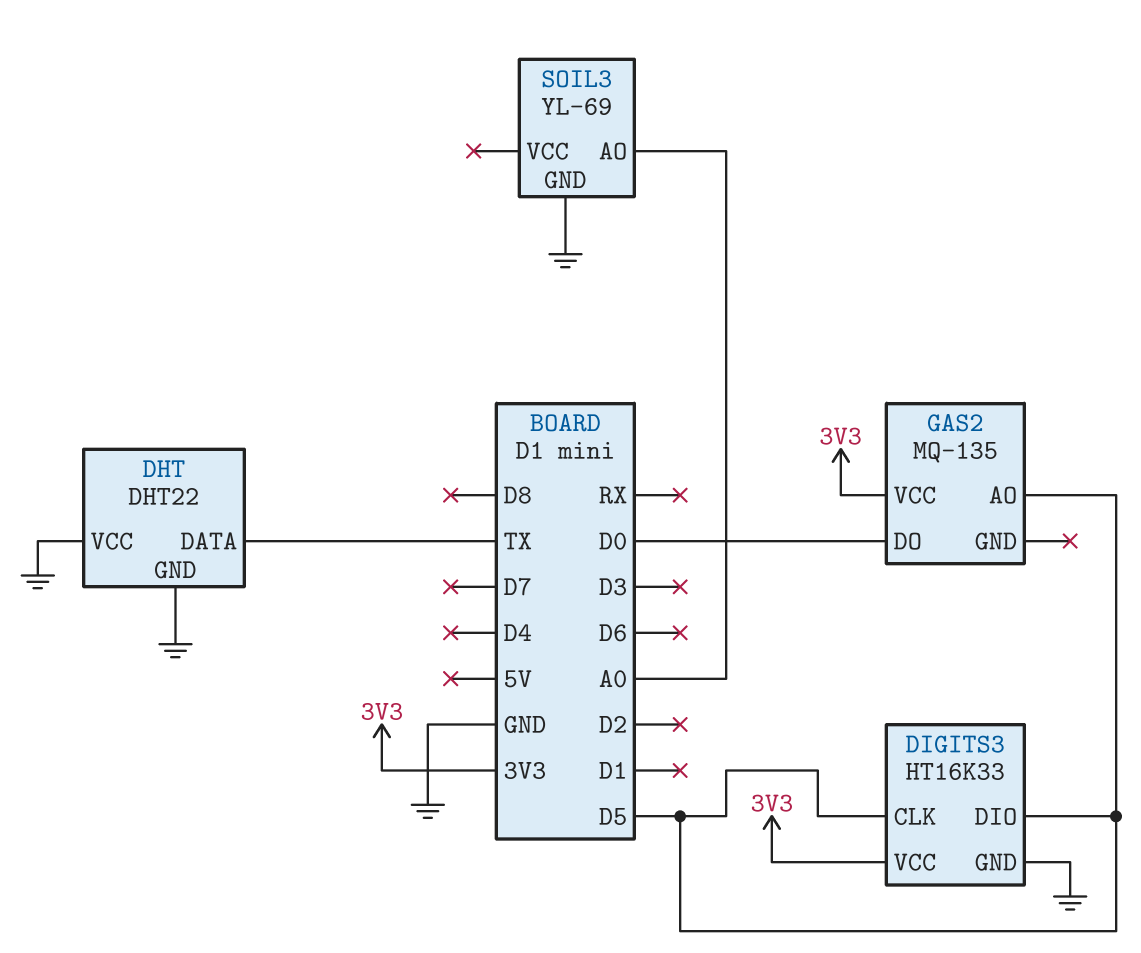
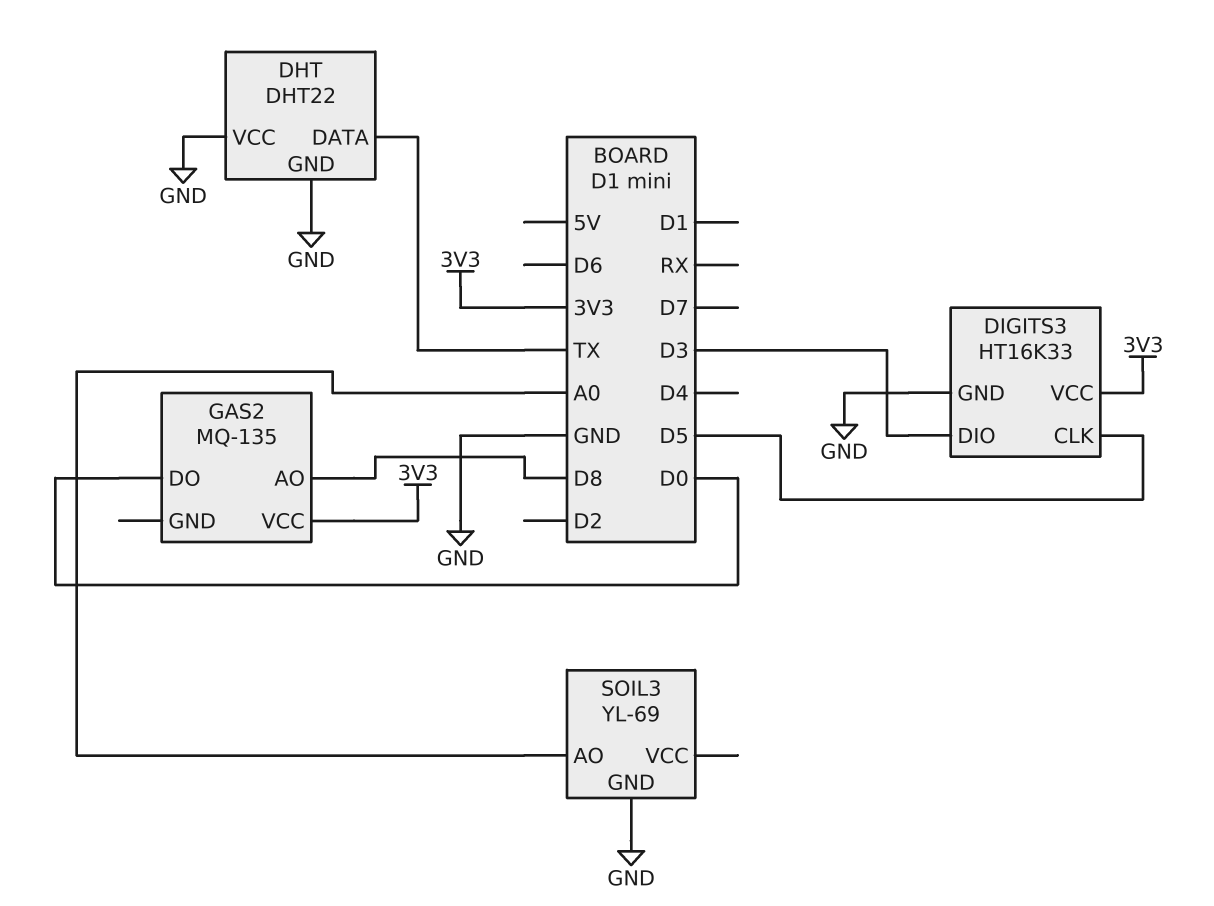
DIGITS3 pin DIO: D5 -> D3
GAS2 pin AO: D5 -> D8

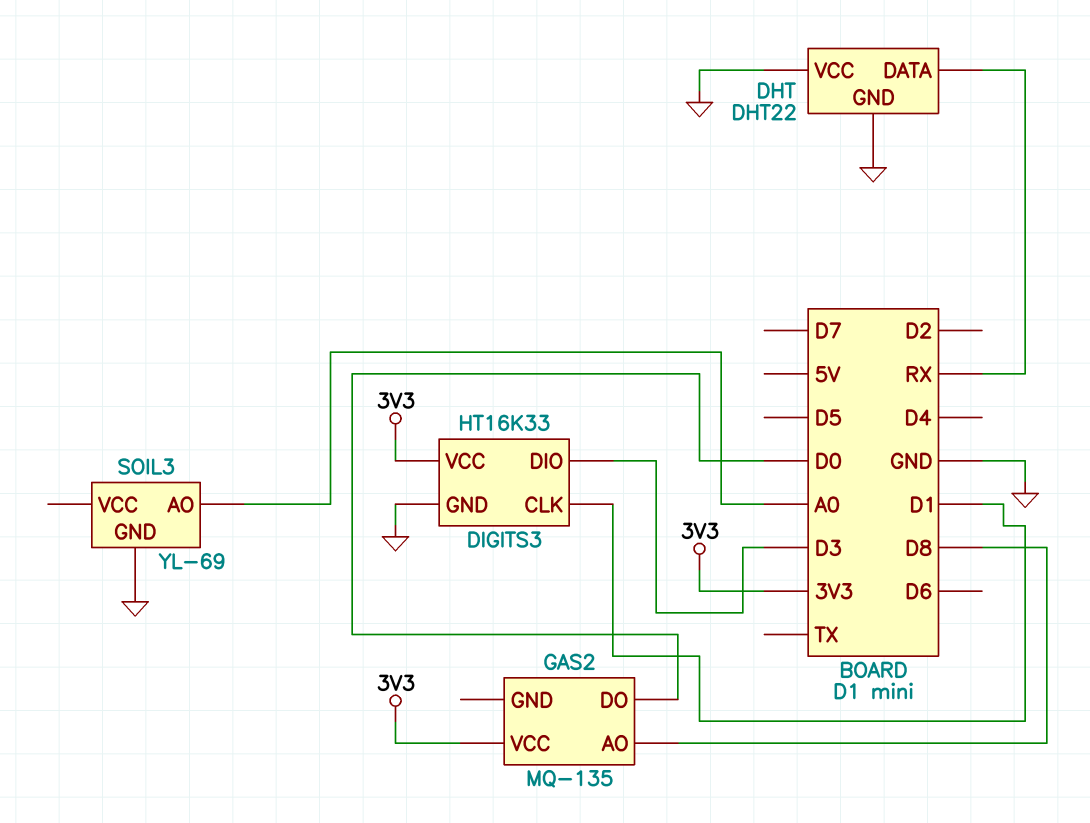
DHT pin DATA: TX -> RX
DIGITS3 pin CLK: D5 -> D1

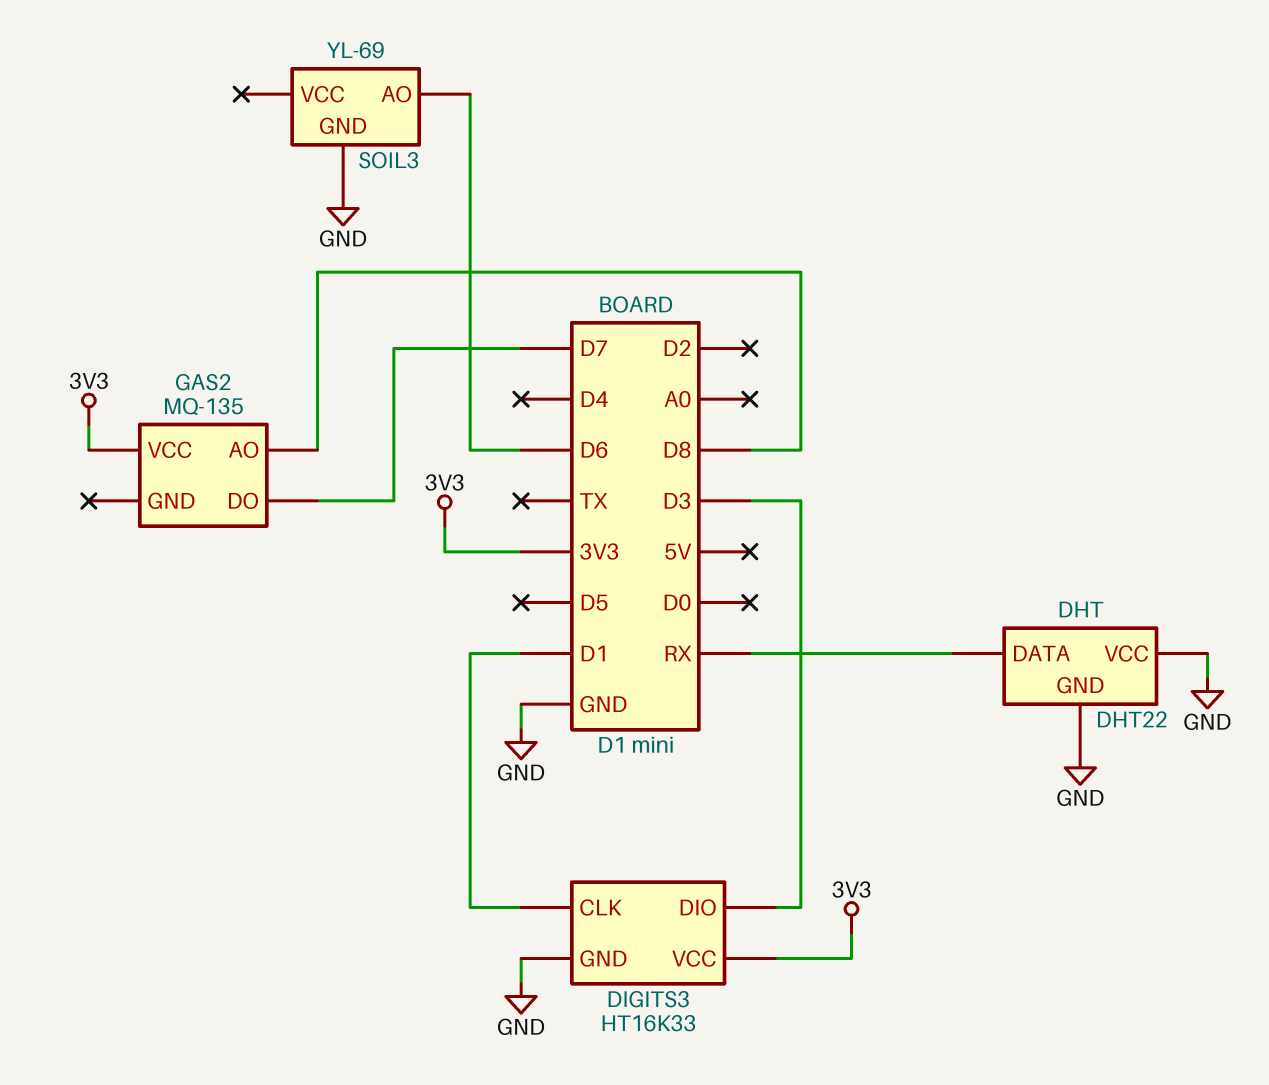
GAS2 pin DO: D0 -> D7
SOIL3 pin AO: A0 -> D6

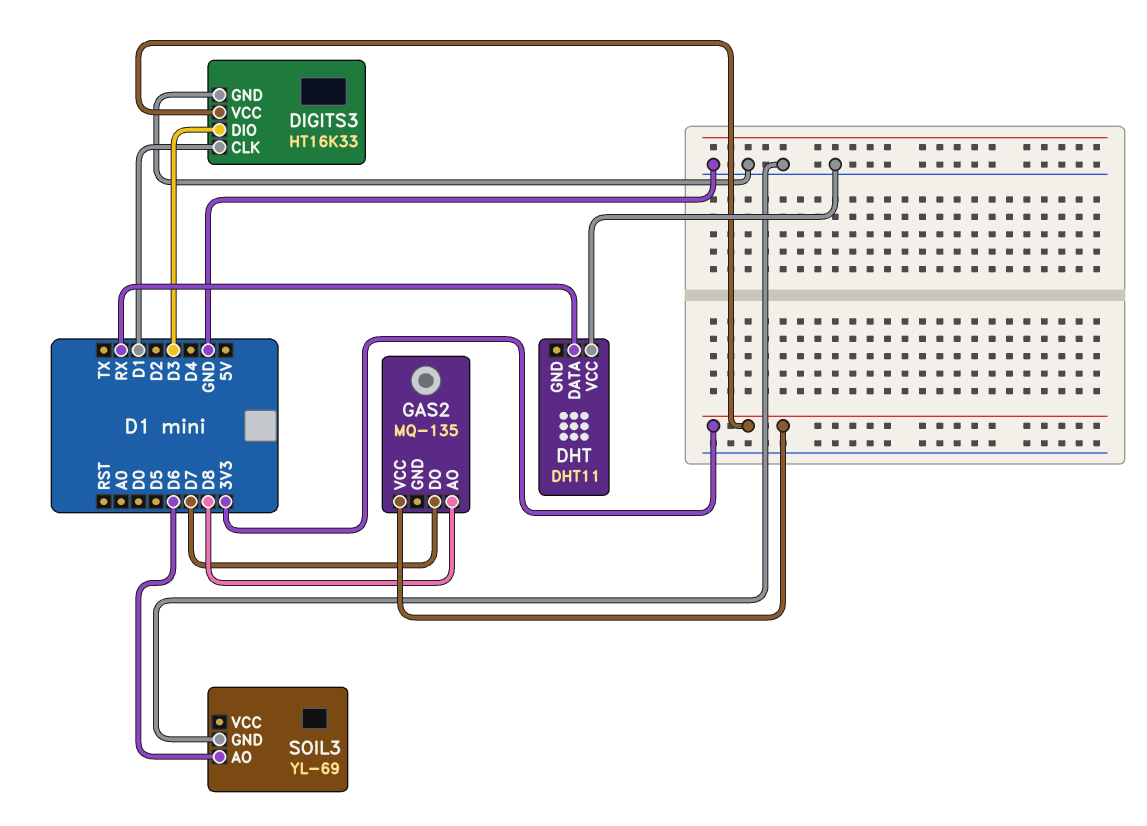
DHT: DHT22 -> DHT11
DHT pin GND: GND -> none

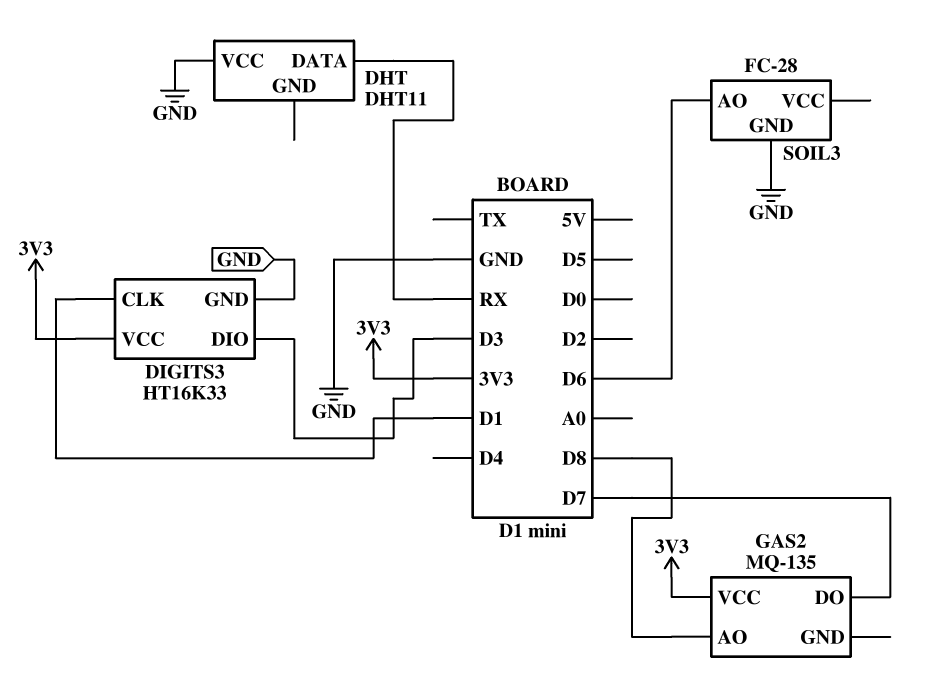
SOIL3: YL-69 -> FC-28

